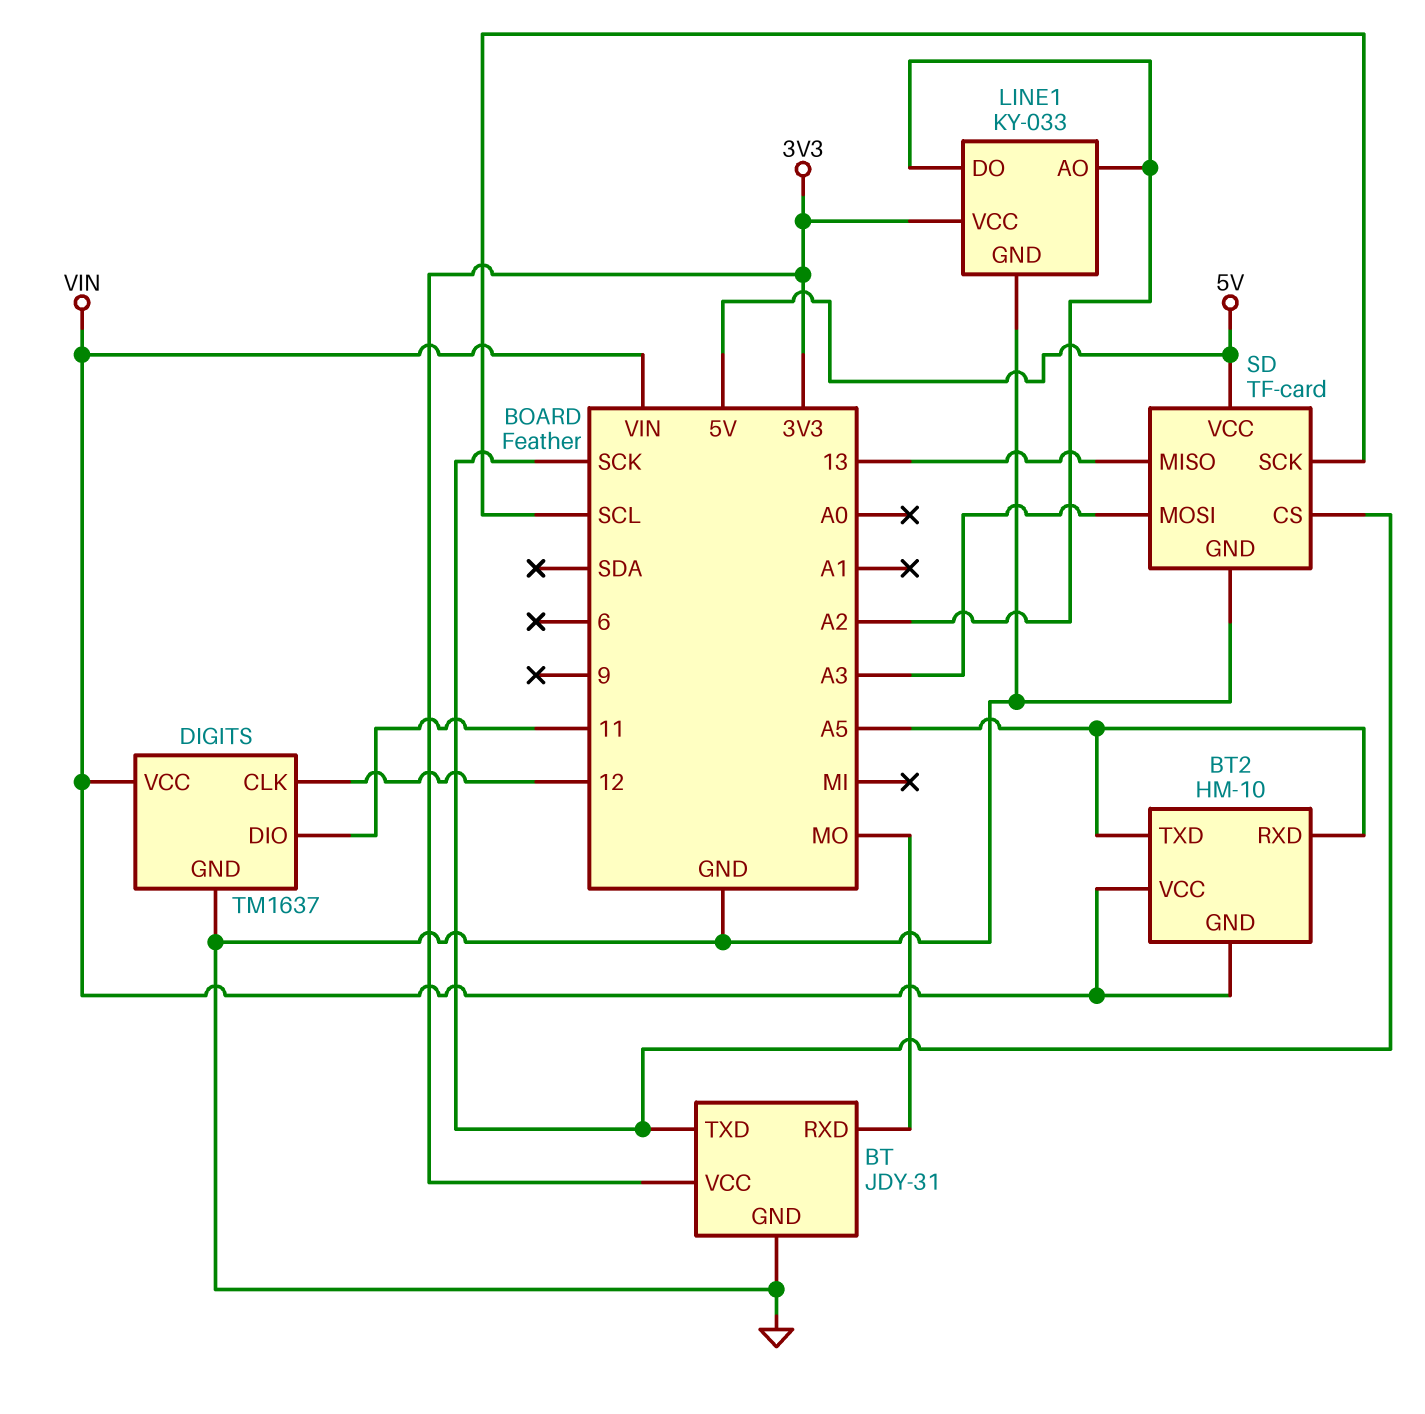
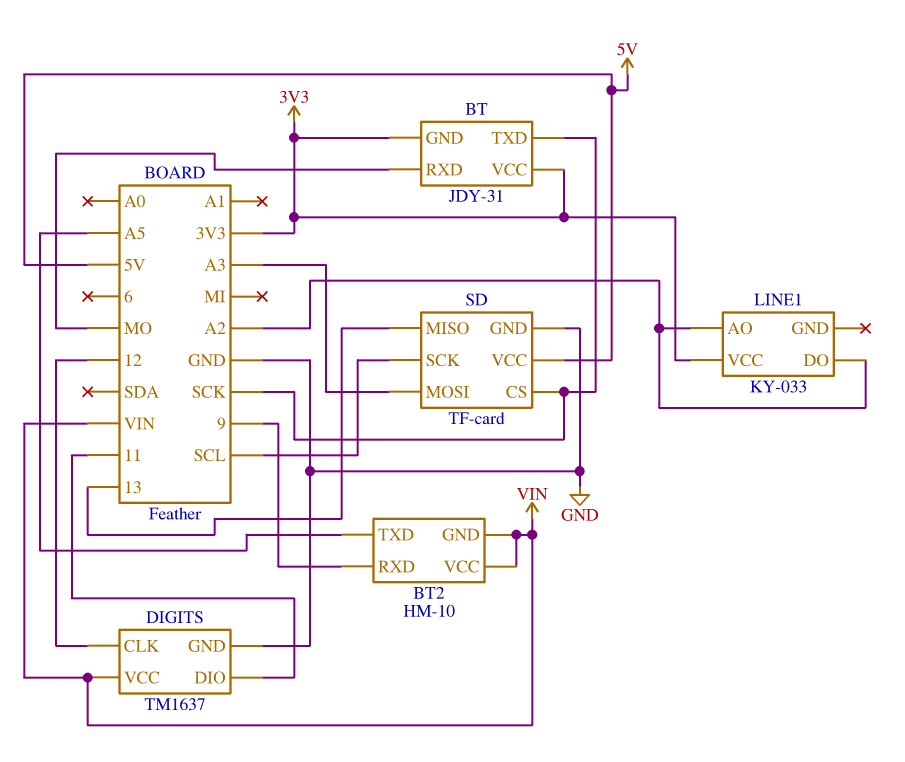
BT pin GND: GND -> 3V3
BT2 pin RXD: A5 -> 9
LINE1 pin GND: GND -> none

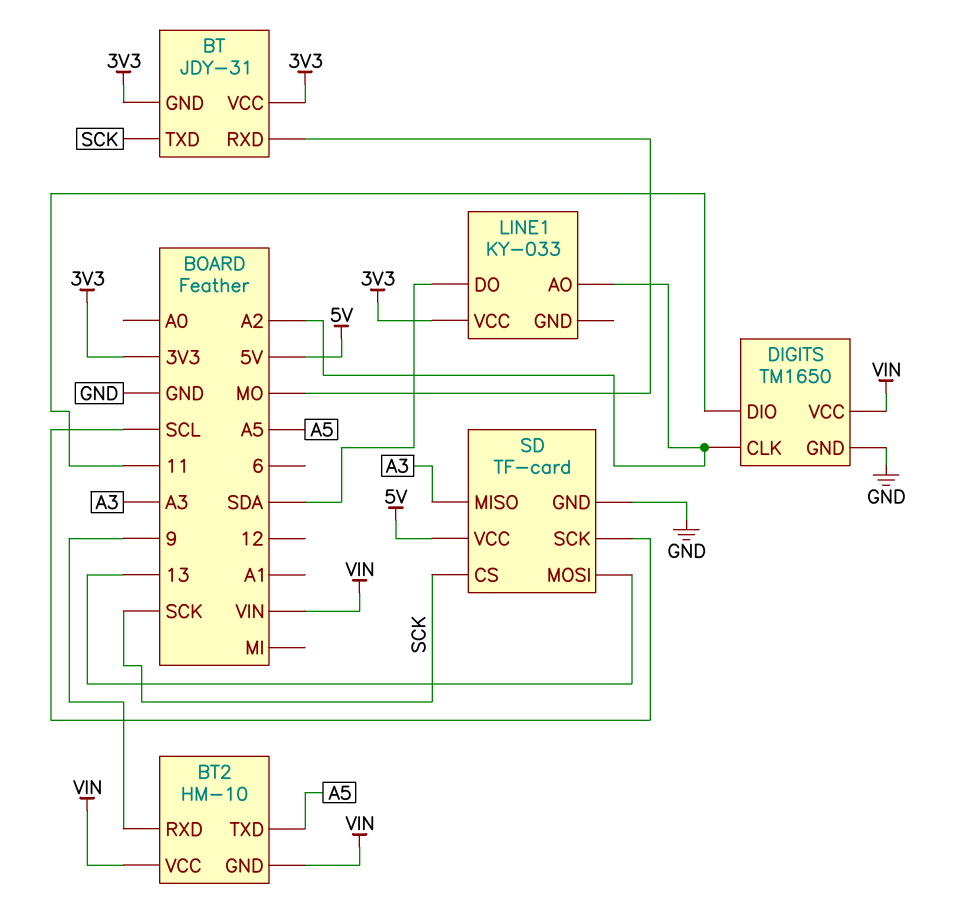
DIGITS: TM1637 -> TM1650
DIGITS pin CLK: 12 -> A2
LINE1 pin DO: A2 -> SDA
SD pin MISO: 13 -> A3
SD pin MOSI: A3 -> 13

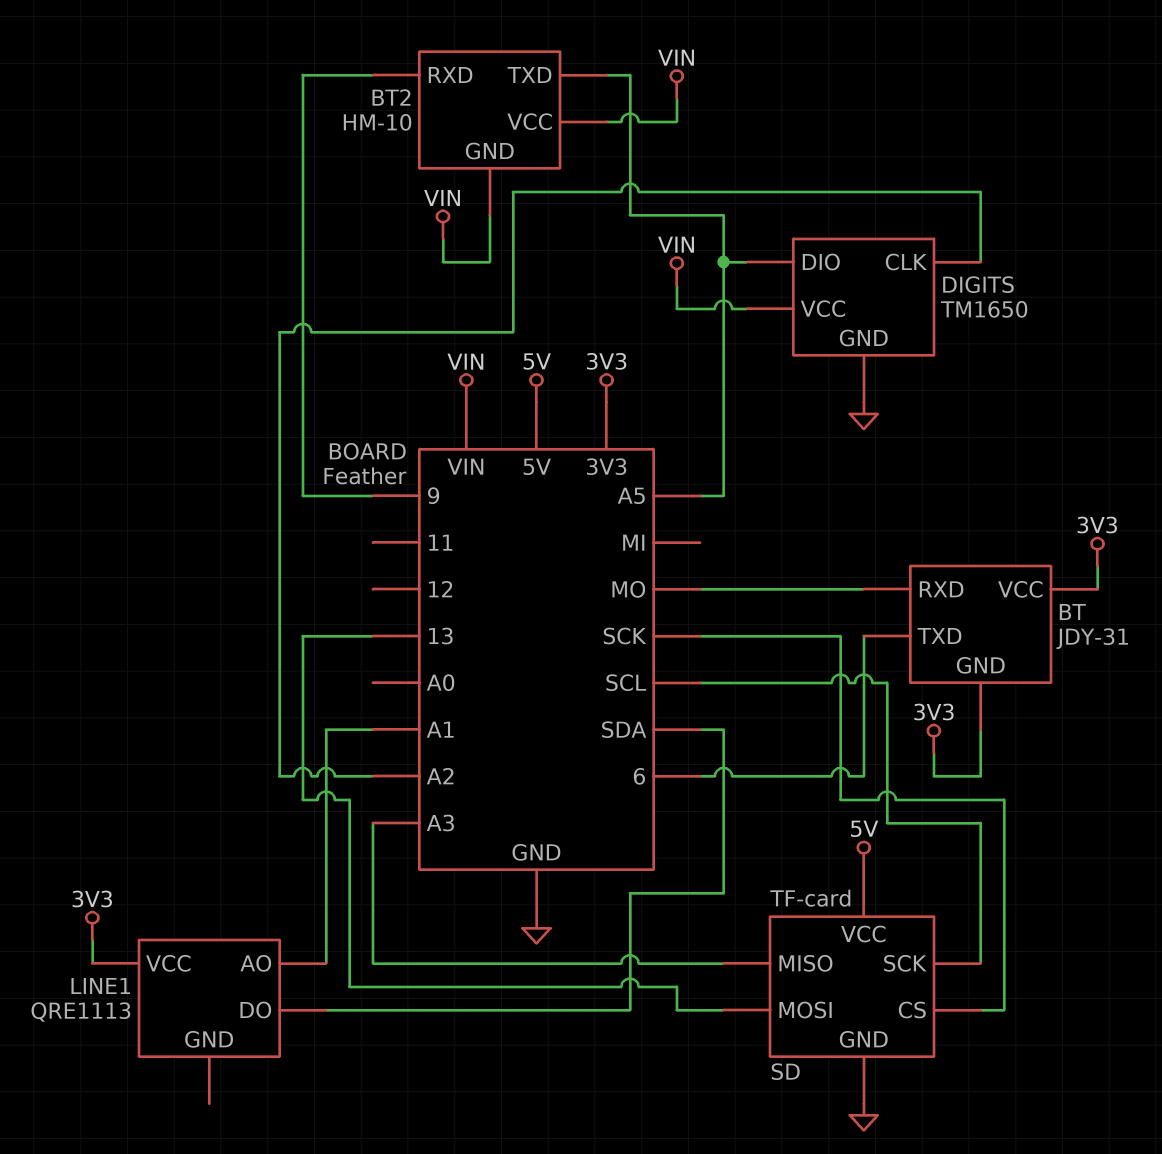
BT pin TXD: SCK -> 6
DIGITS pin DIO: 11 -> A5
LINE1: KY-033 -> QRE1113
LINE1 pin AO: A2 -> A1

